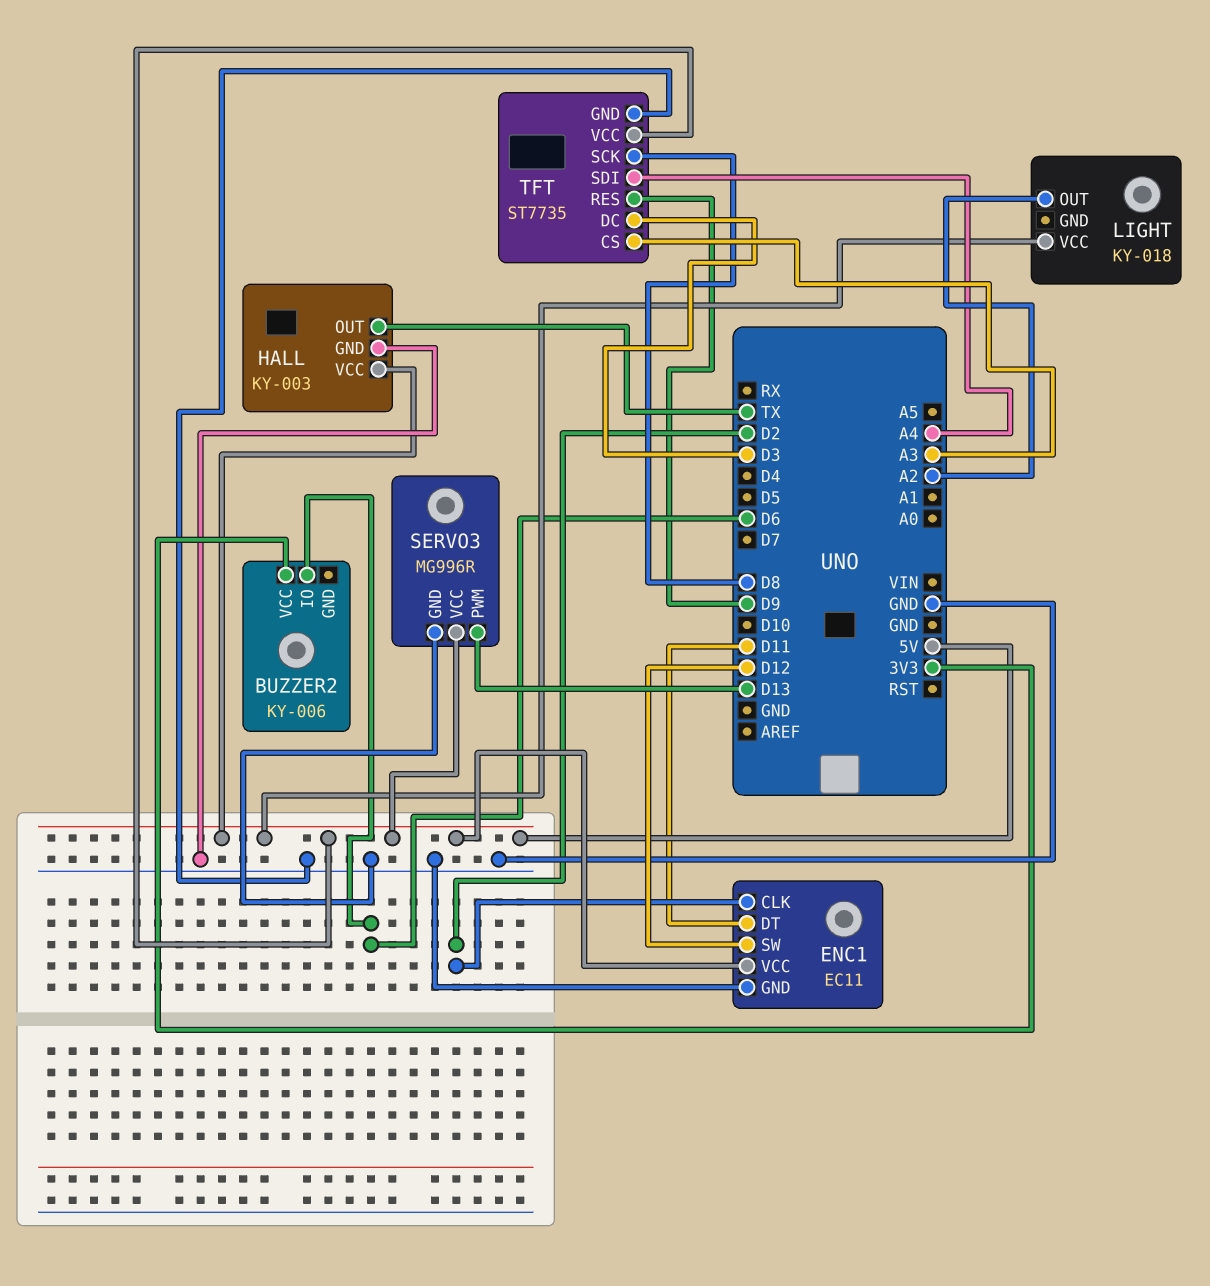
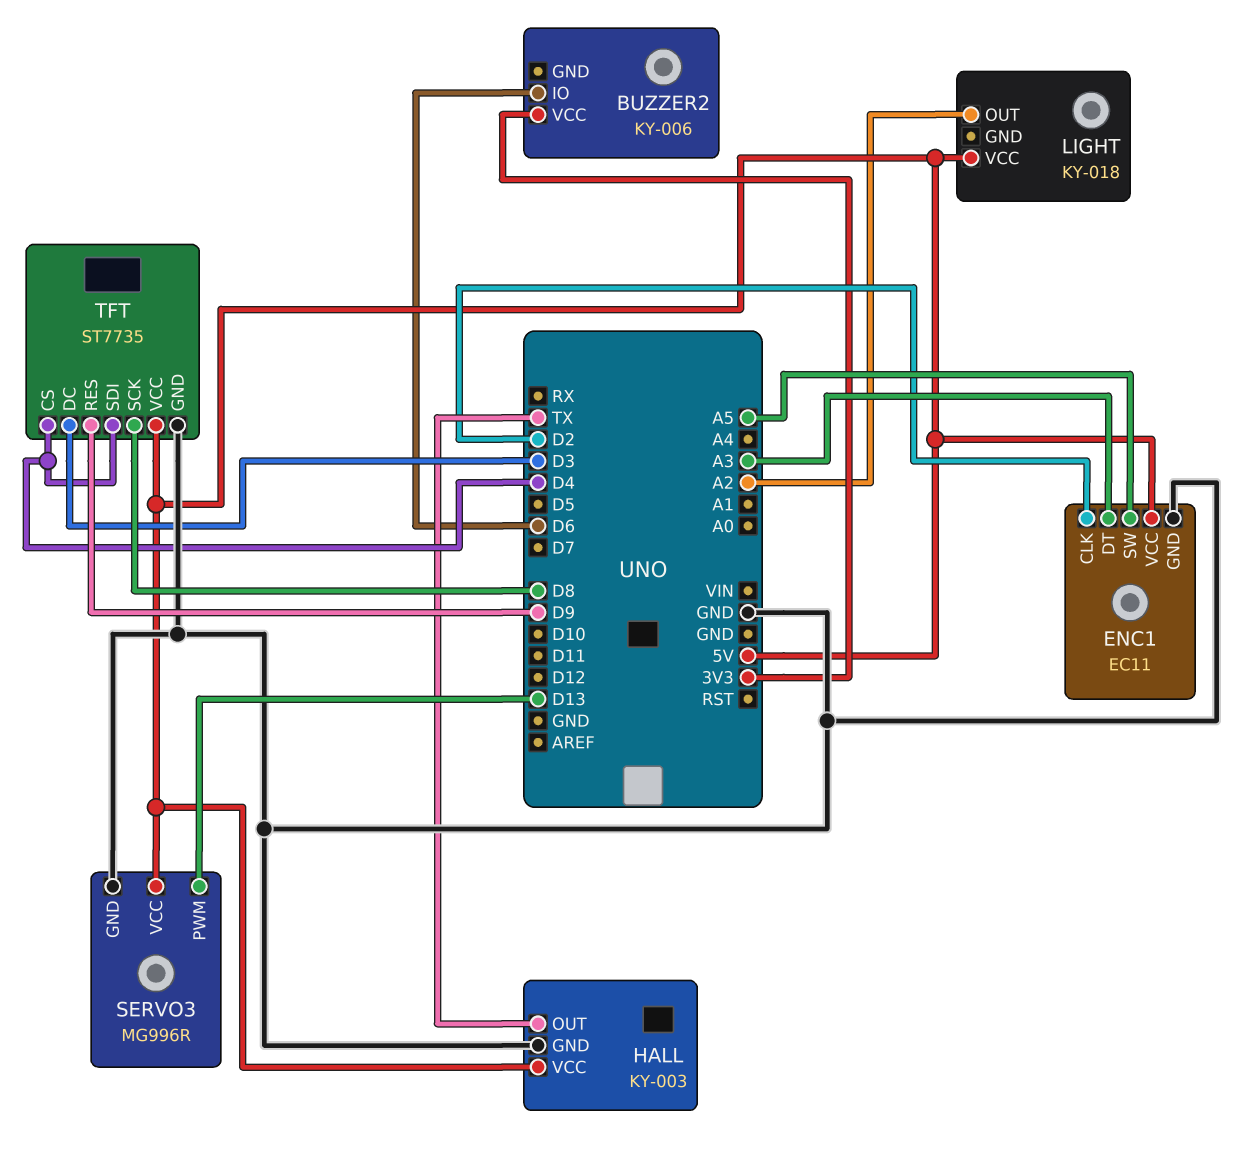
ENC1 pin DT: D11 -> A3
ENC1 pin SW: D12 -> A5
TFT pin CS: A3 -> D4
TFT pin SDI: A4 -> D4

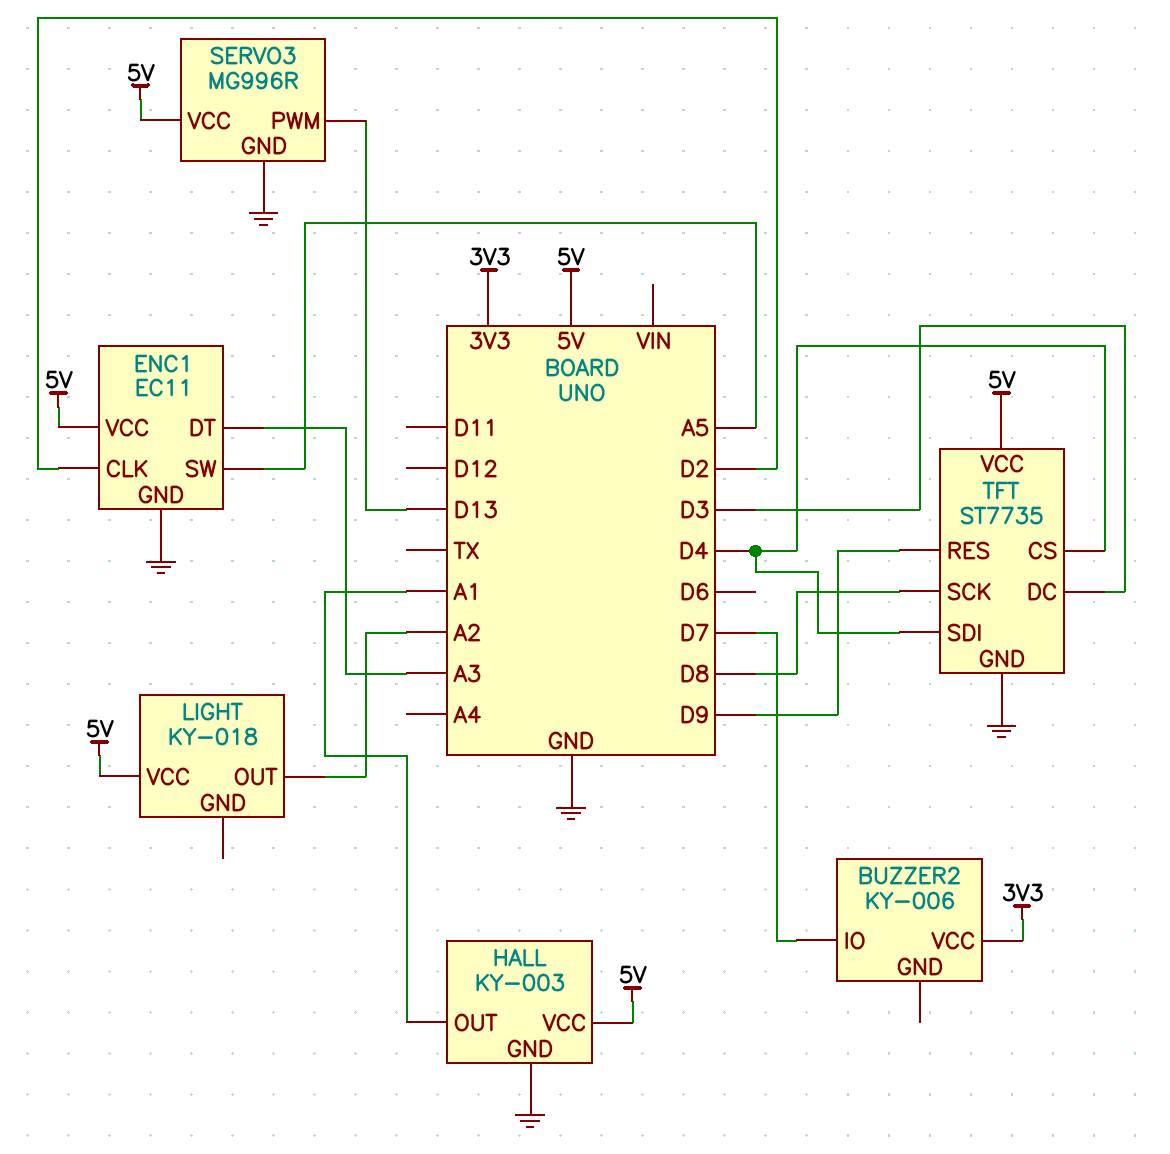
BUZZER2 pin IO: D6 -> D7
HALL pin OUT: TX -> A1

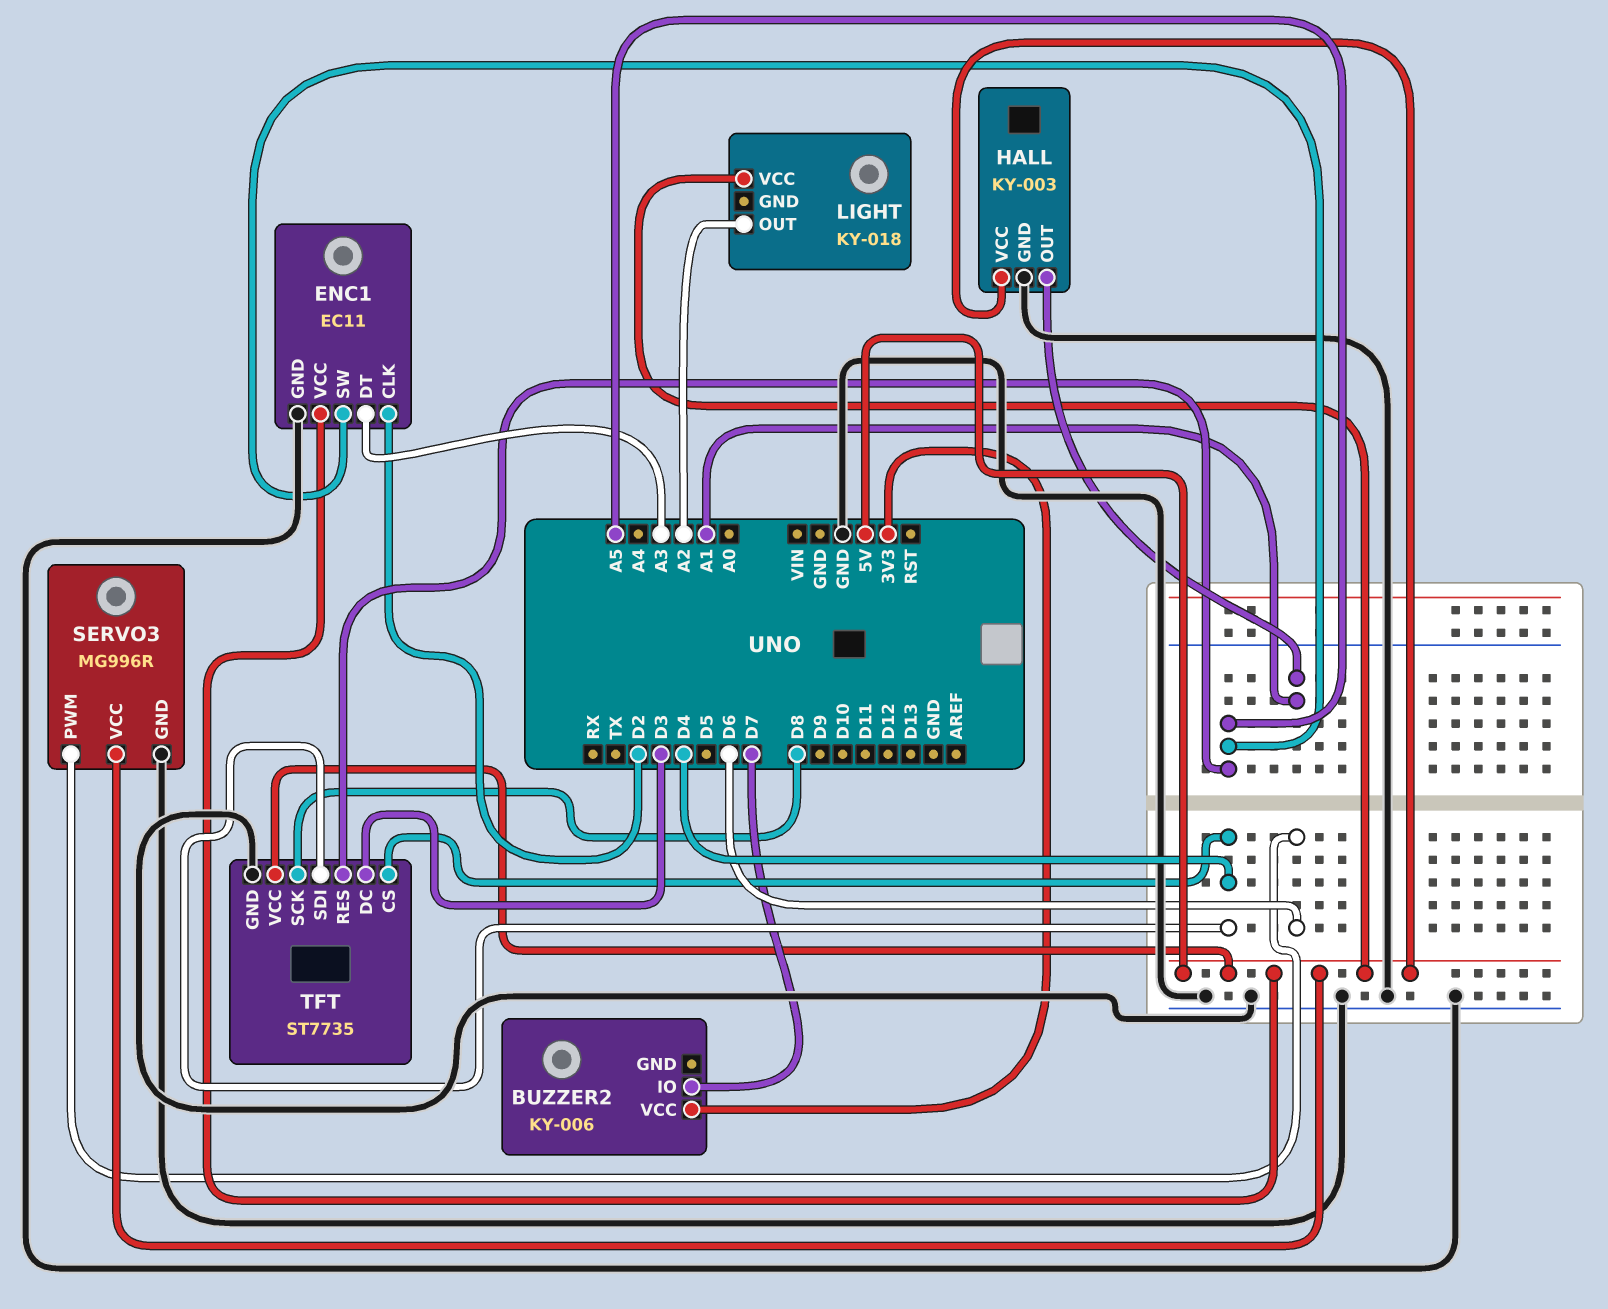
SERVO3 pin PWM: D13 -> D6
TFT pin RES: D9 -> A5

